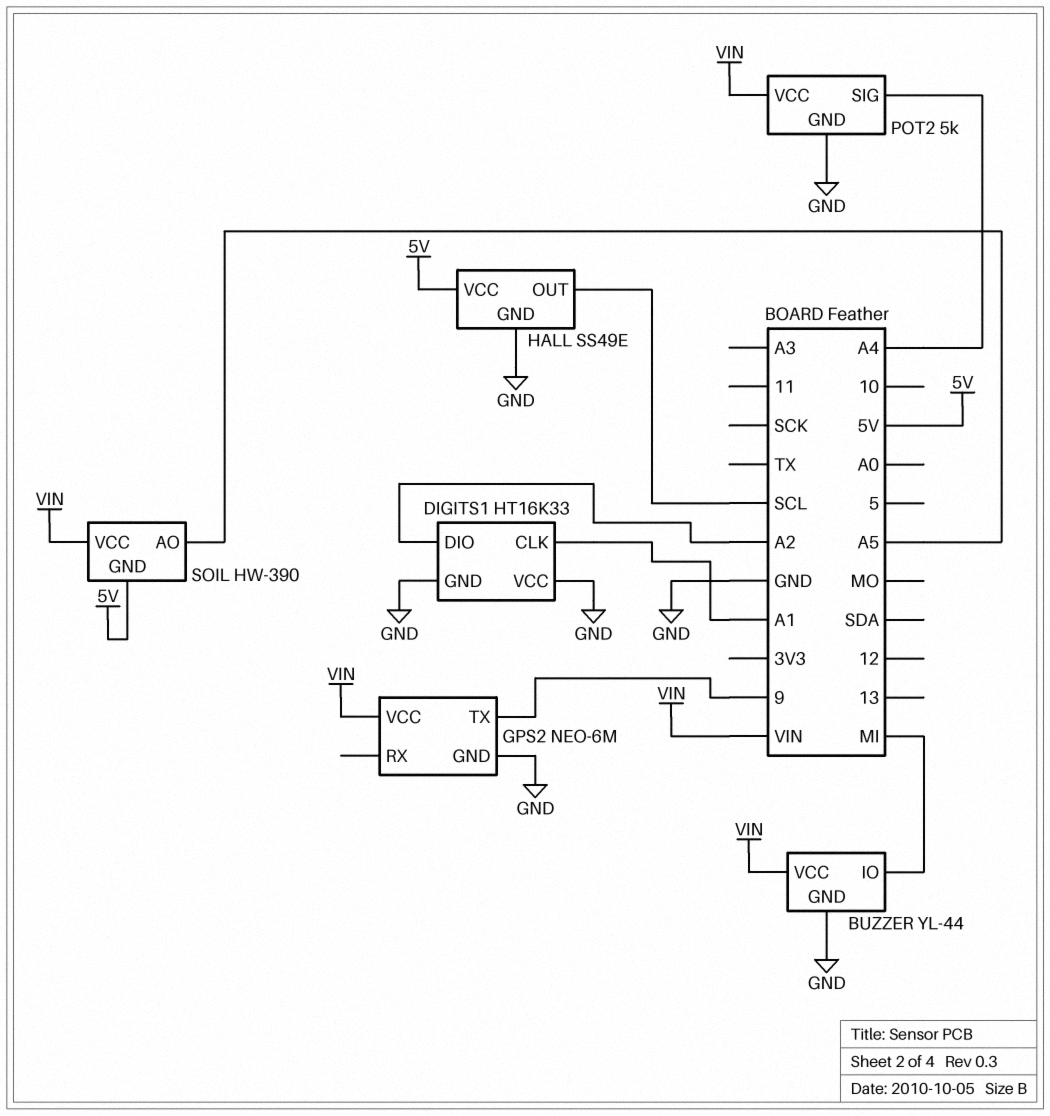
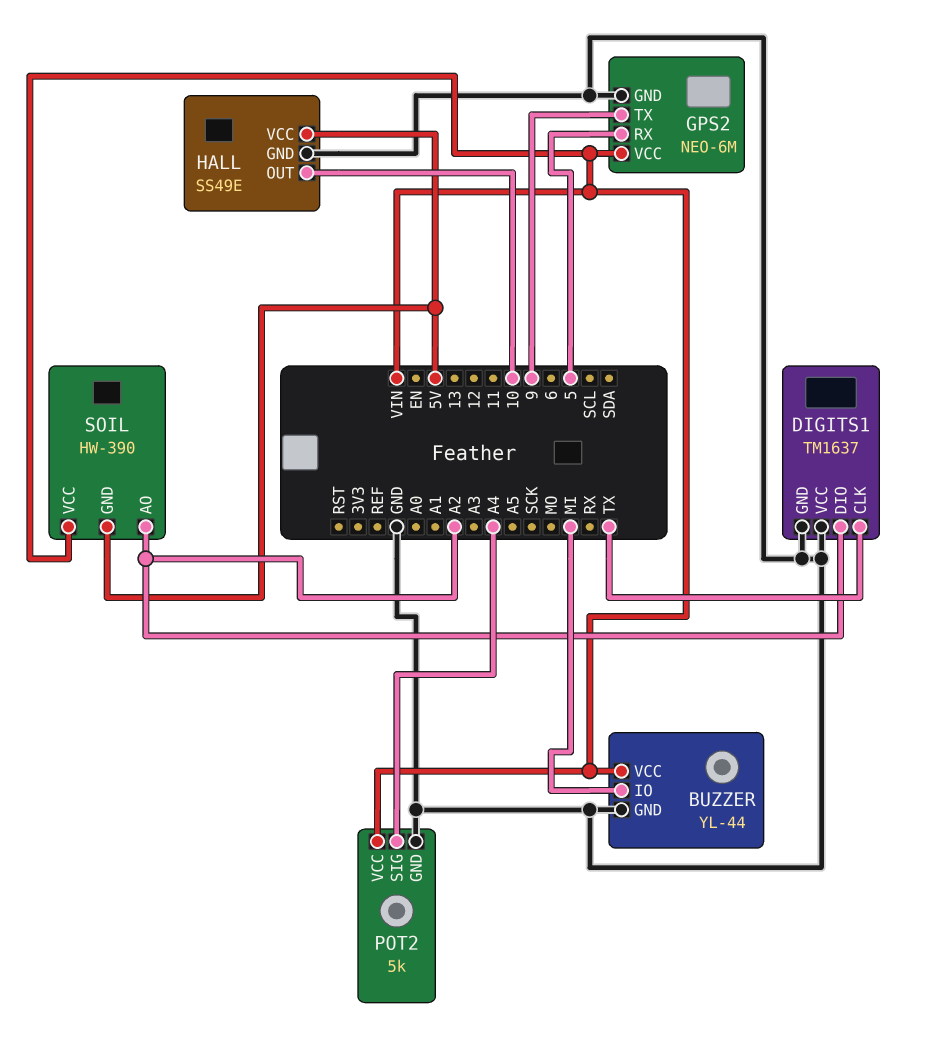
DIGITS1: HT16K33 -> TM1637
DIGITS1 pin CLK: A1 -> TX
GPS2 pin RX: none -> 5
HALL pin OUT: SCL -> 10
SOIL pin AO: A5 -> A2

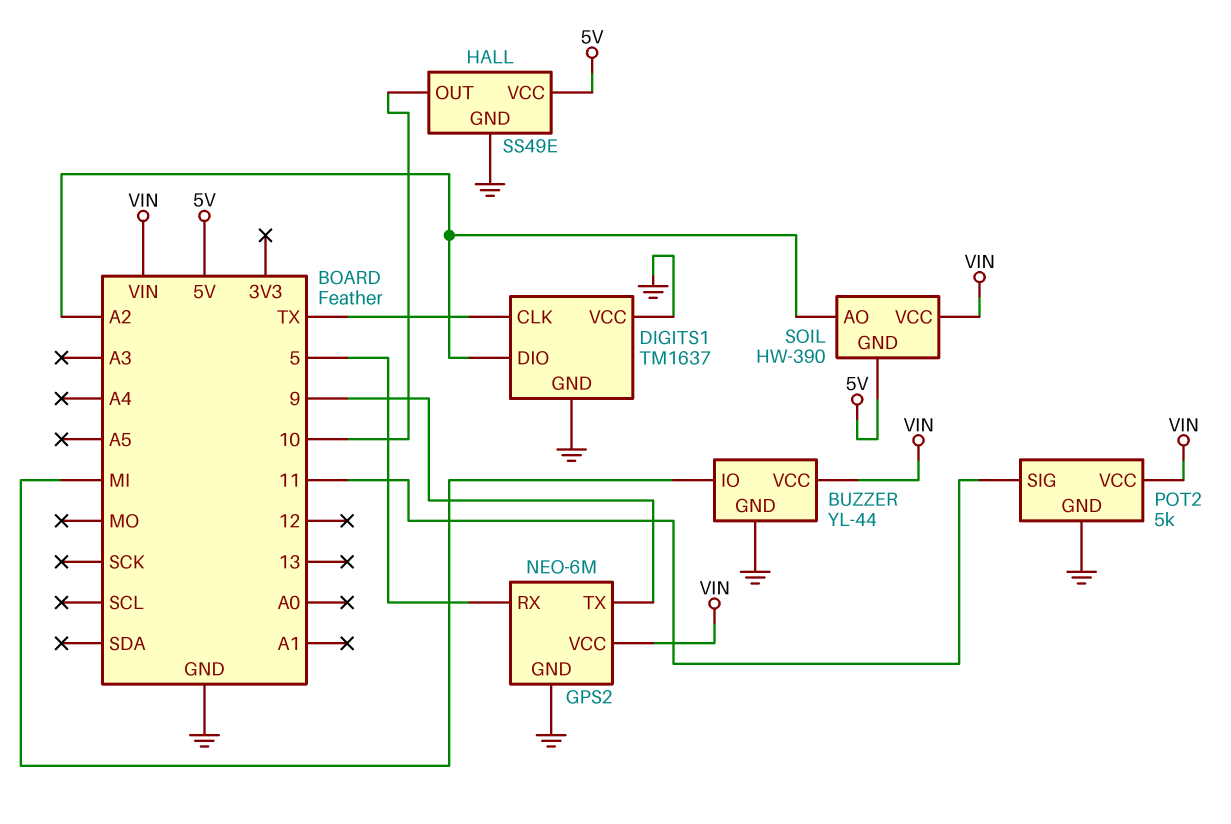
POT2 pin SIG: A4 -> 11

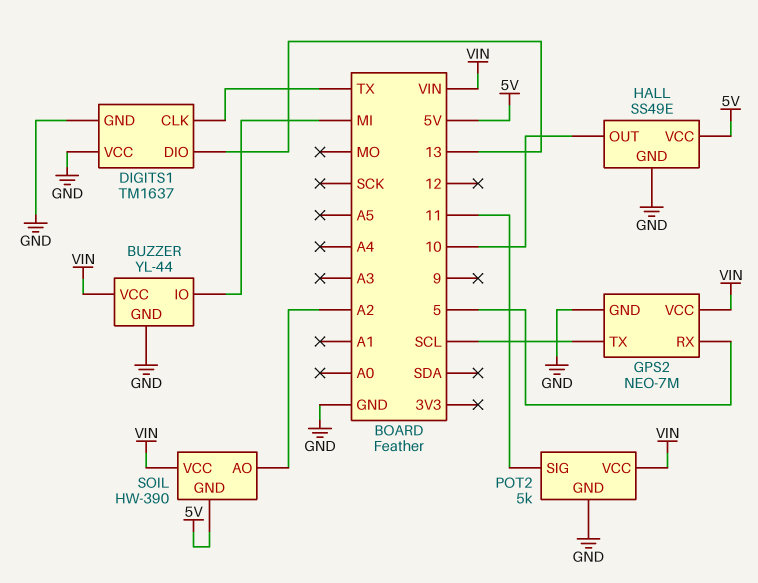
DIGITS1 pin DIO: A2 -> 13
GPS2: NEO-6M -> NEO-7M
GPS2 pin TX: 9 -> SCL

